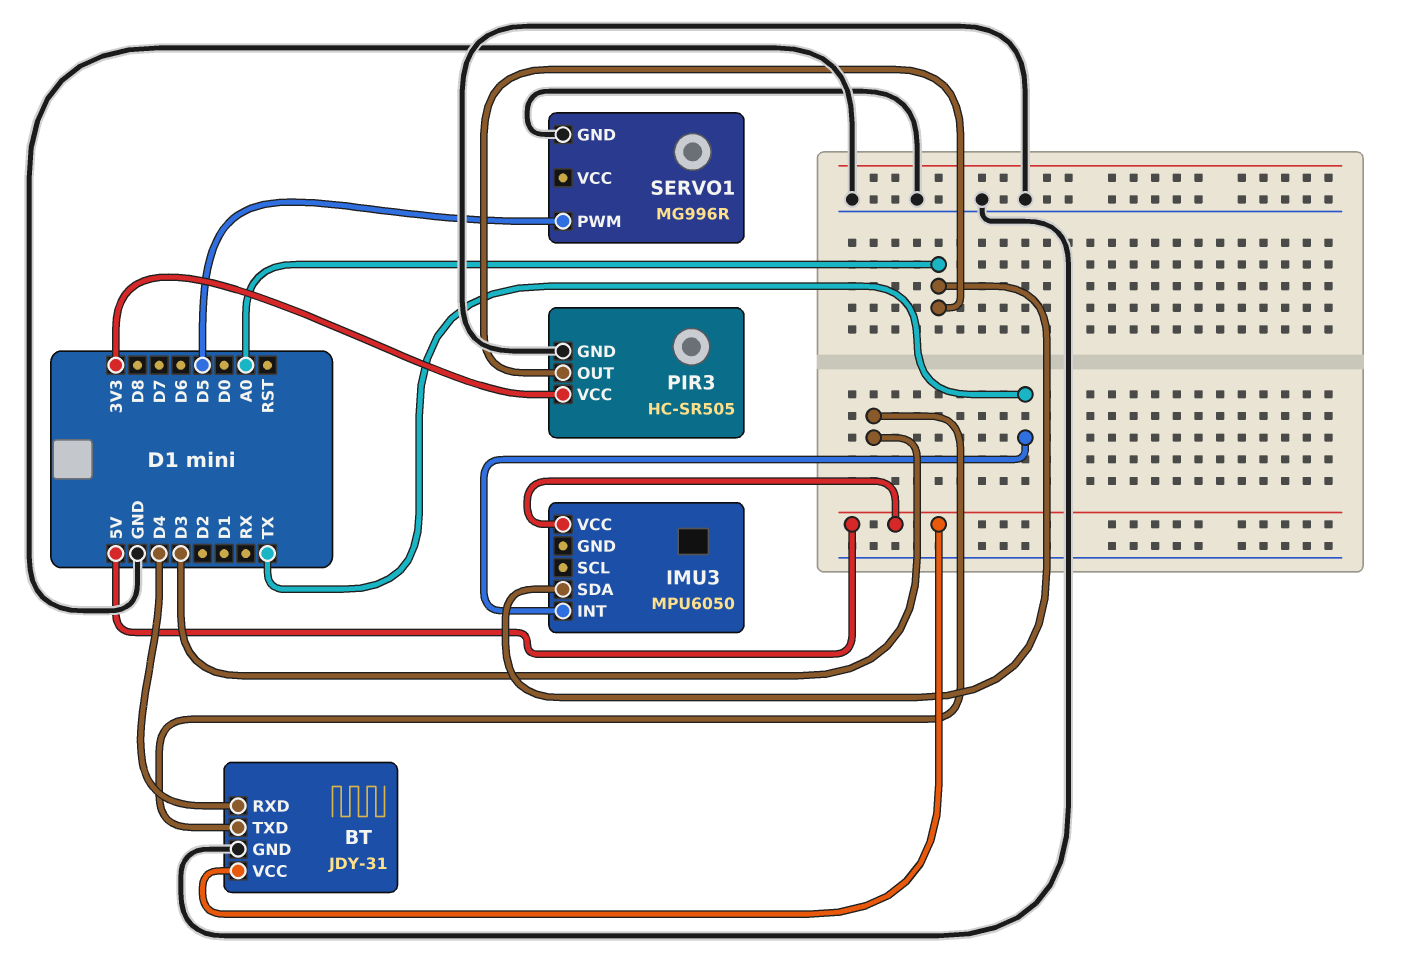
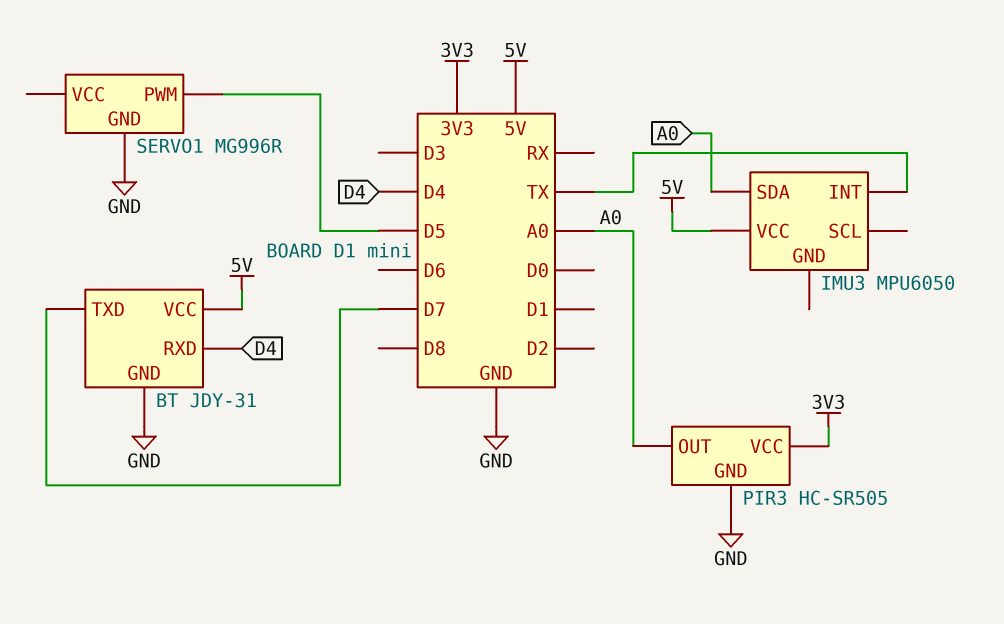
BT pin TXD: D3 -> D7

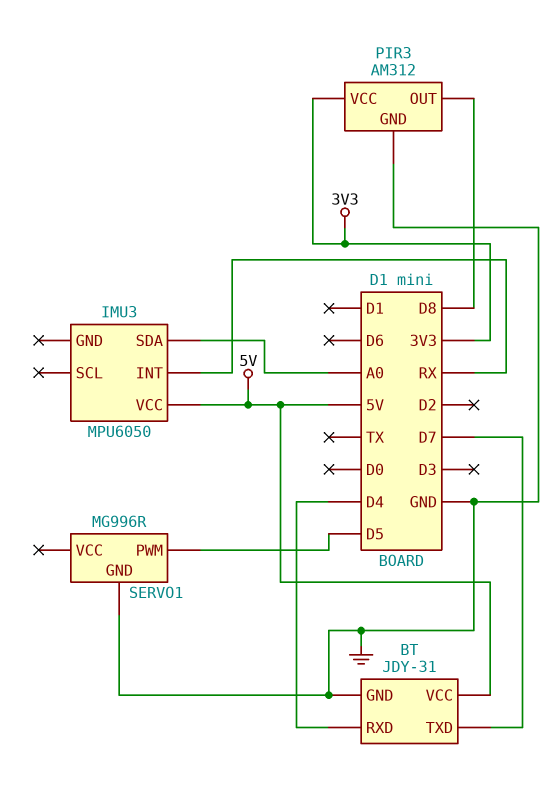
IMU3 pin INT: TX -> RX
PIR3: HC-SR505 -> AM312
PIR3 pin OUT: A0 -> D8

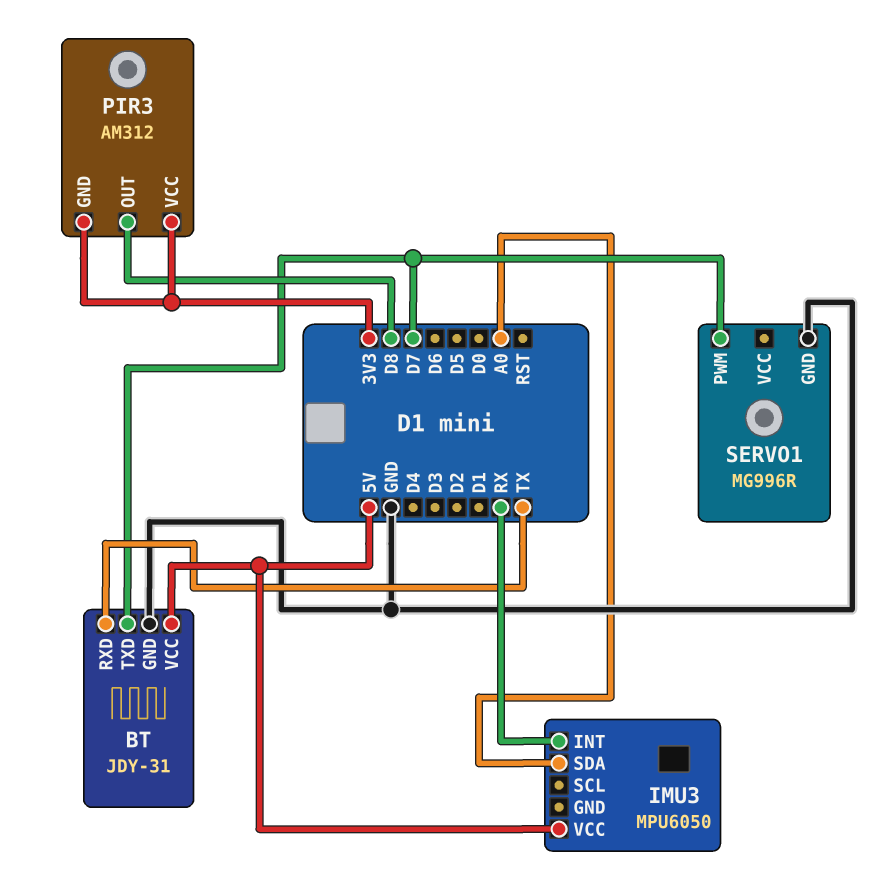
BT pin RXD: D4 -> TX
PIR3 pin GND: GND -> 3V3
SERVO1 pin PWM: D5 -> D7

